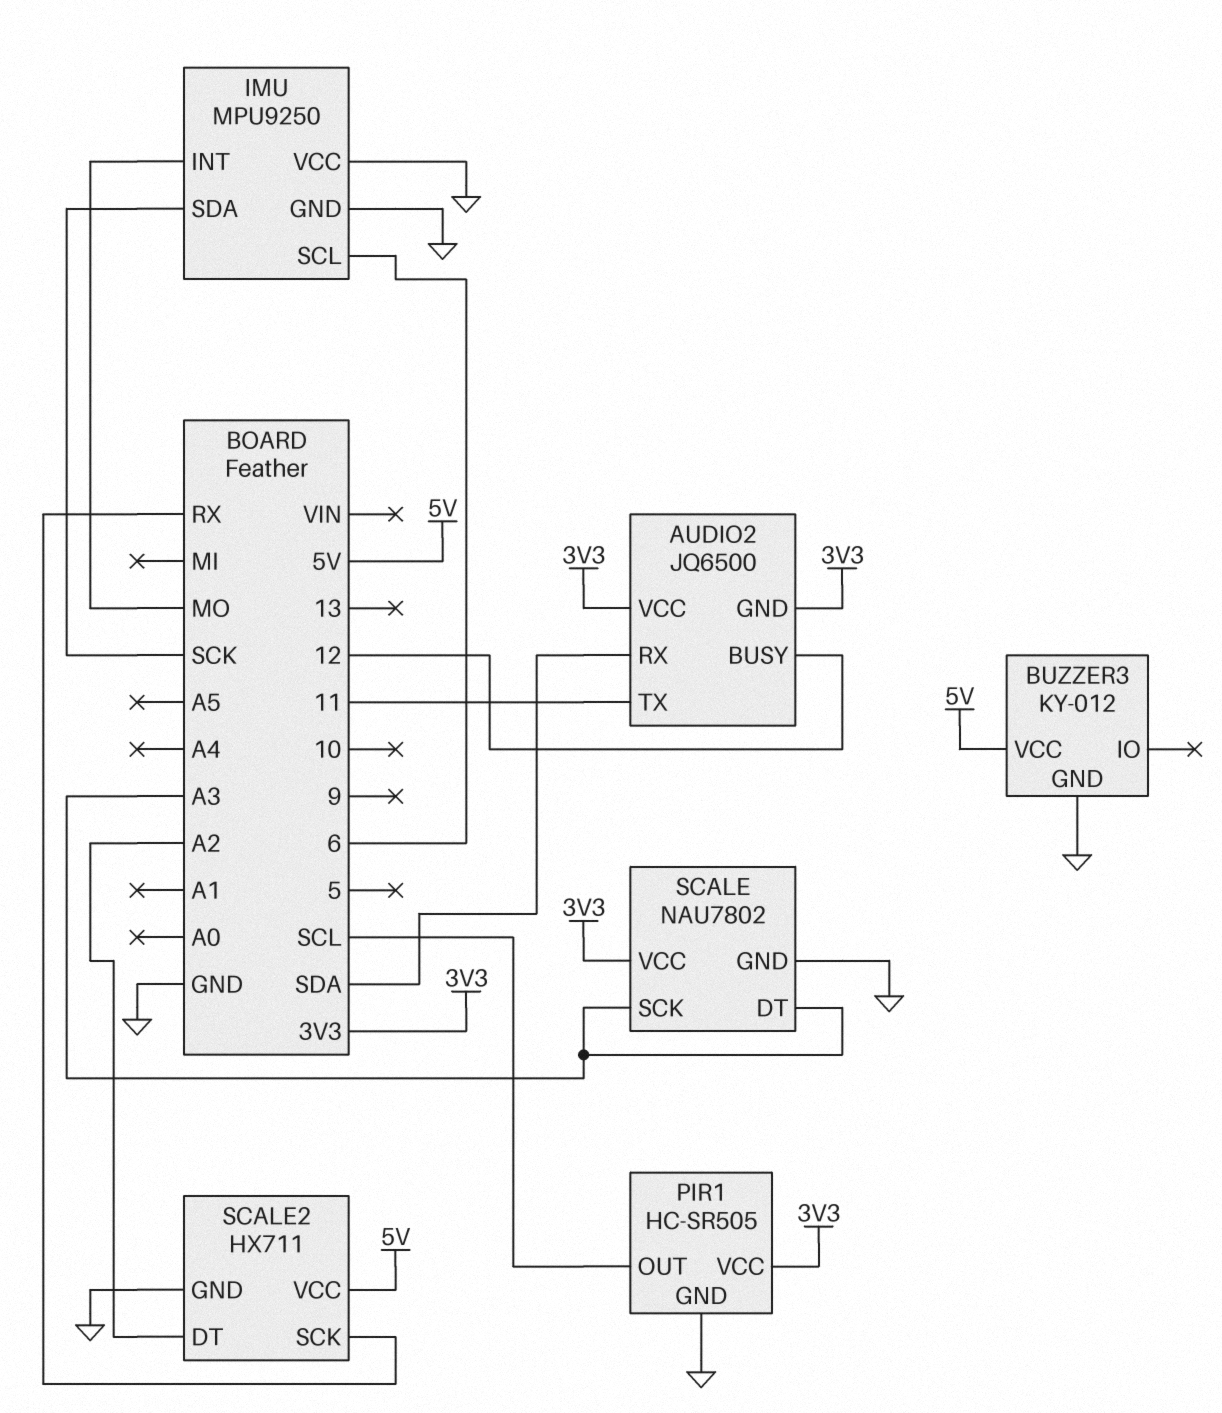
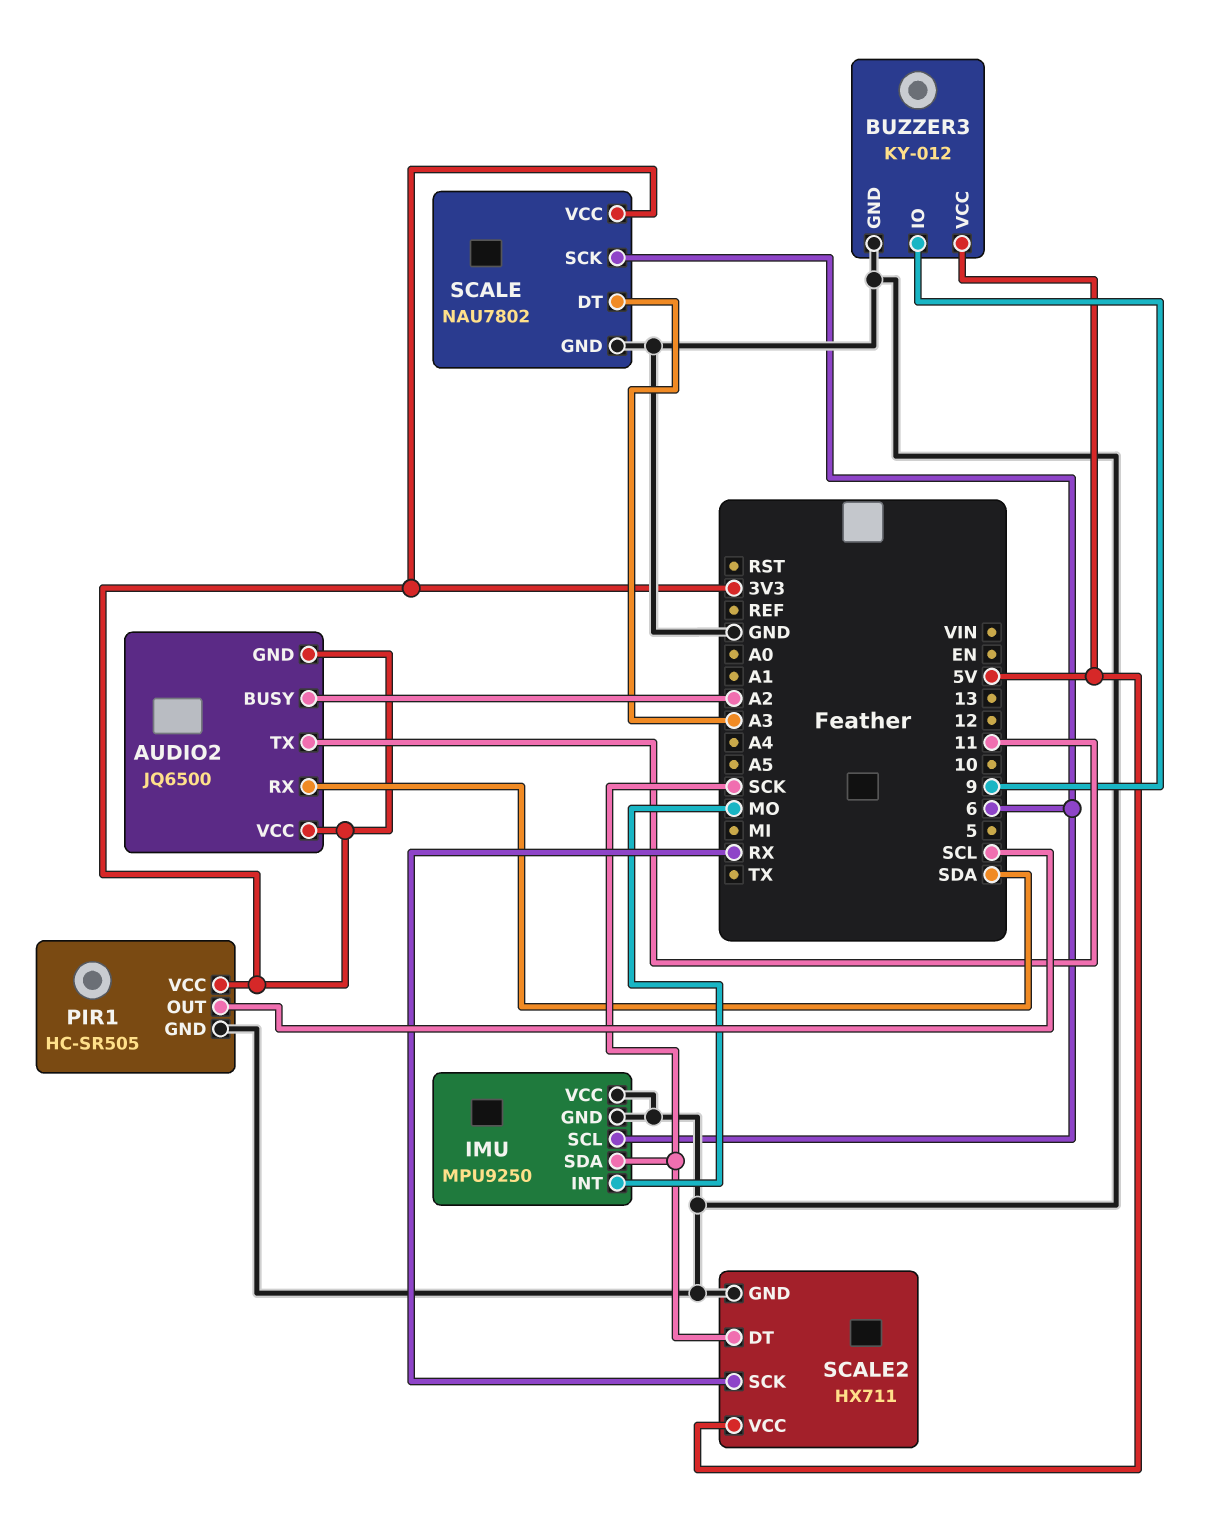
AUDIO2 pin BUSY: 12 -> A2
BUZZER3 pin IO: none -> 9
SCALE pin SCK: A3 -> 6
SCALE2 pin DT: A2 -> SCK

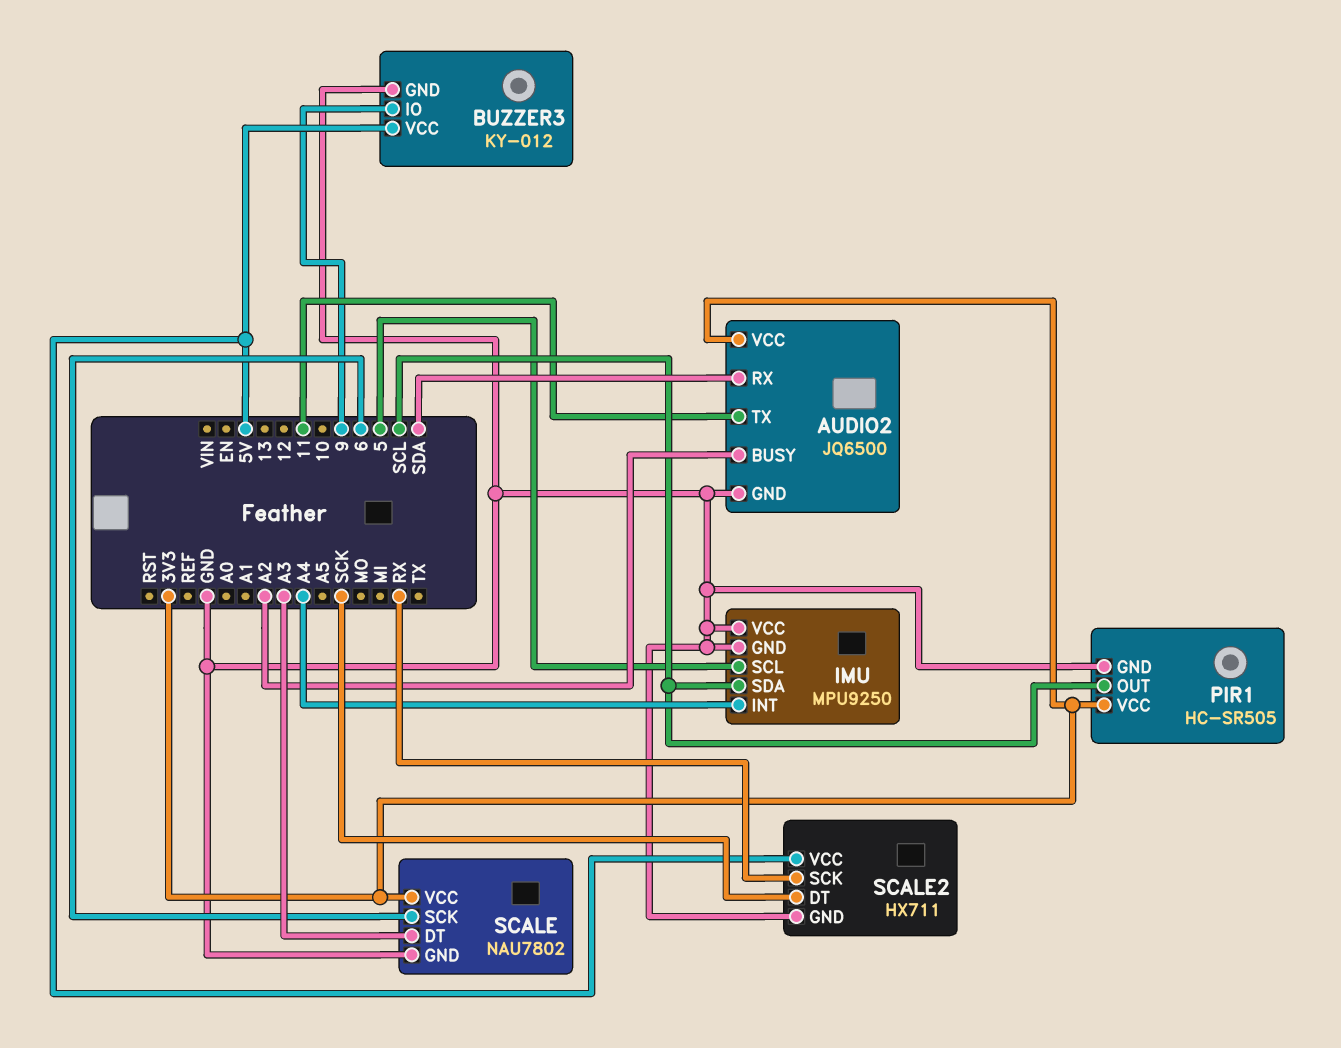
AUDIO2 pin GND: 3V3 -> GND
IMU pin INT: MO -> A4
IMU pin SCL: 6 -> 5
IMU pin SDA: SCK -> SCL

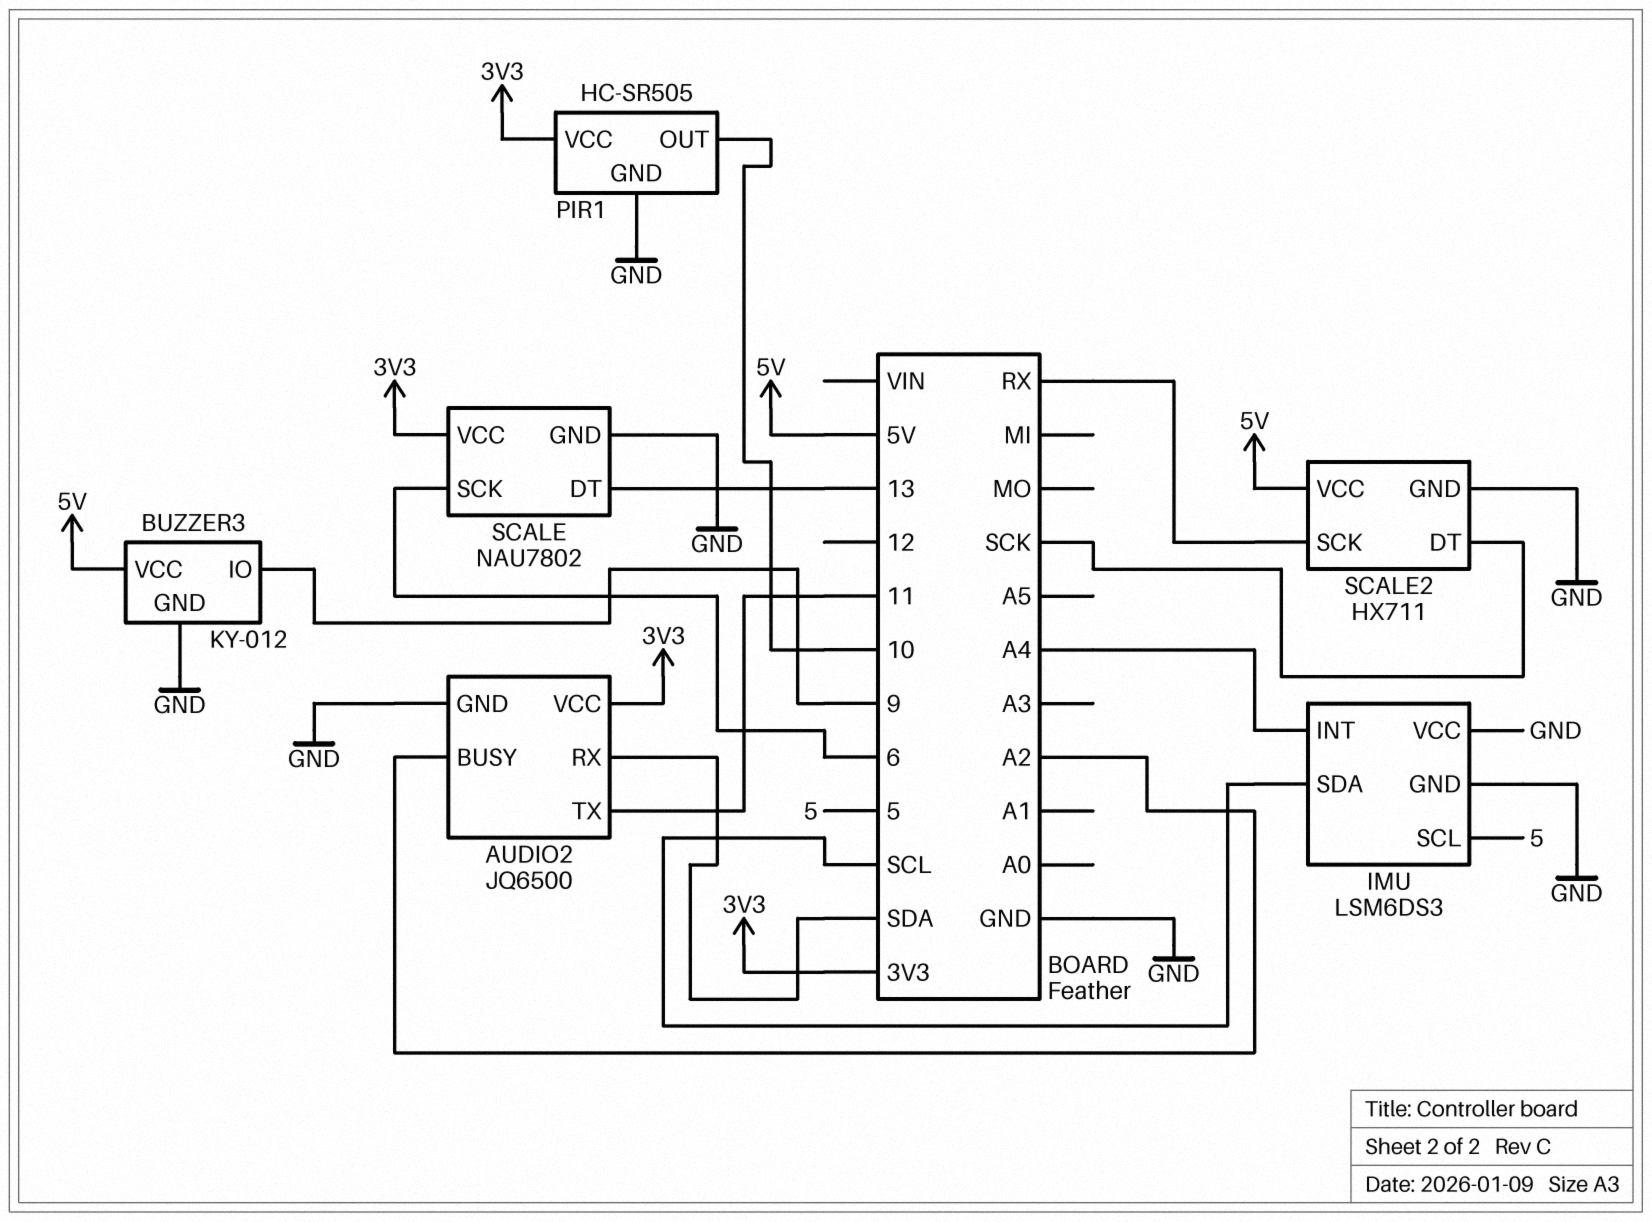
IMU: MPU9250 -> LSM6DS3
PIR1 pin OUT: SCL -> 10
SCALE pin DT: A3 -> 13

